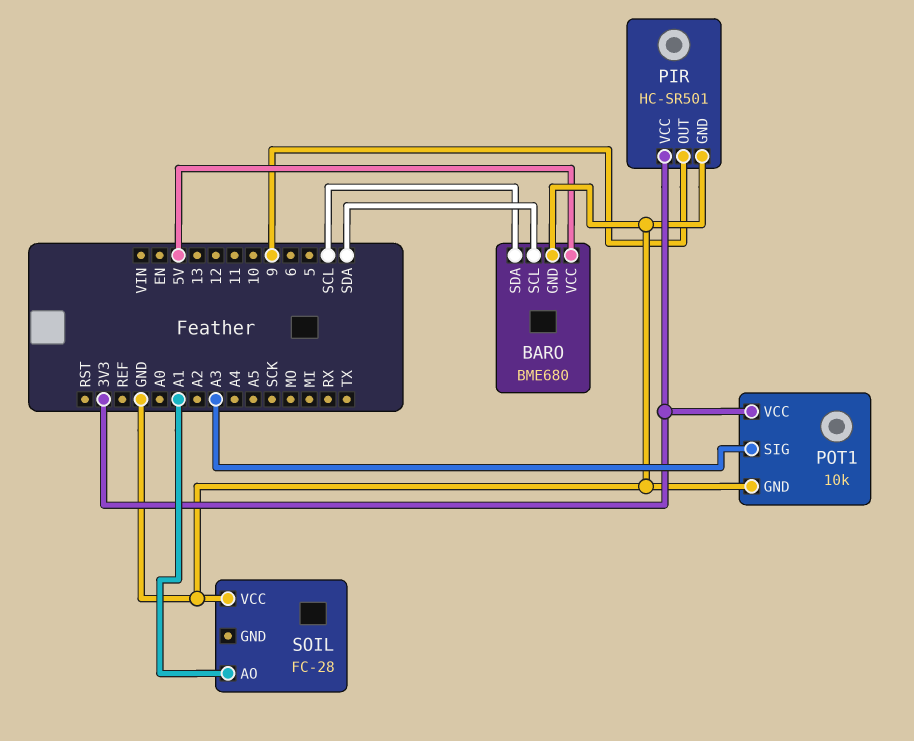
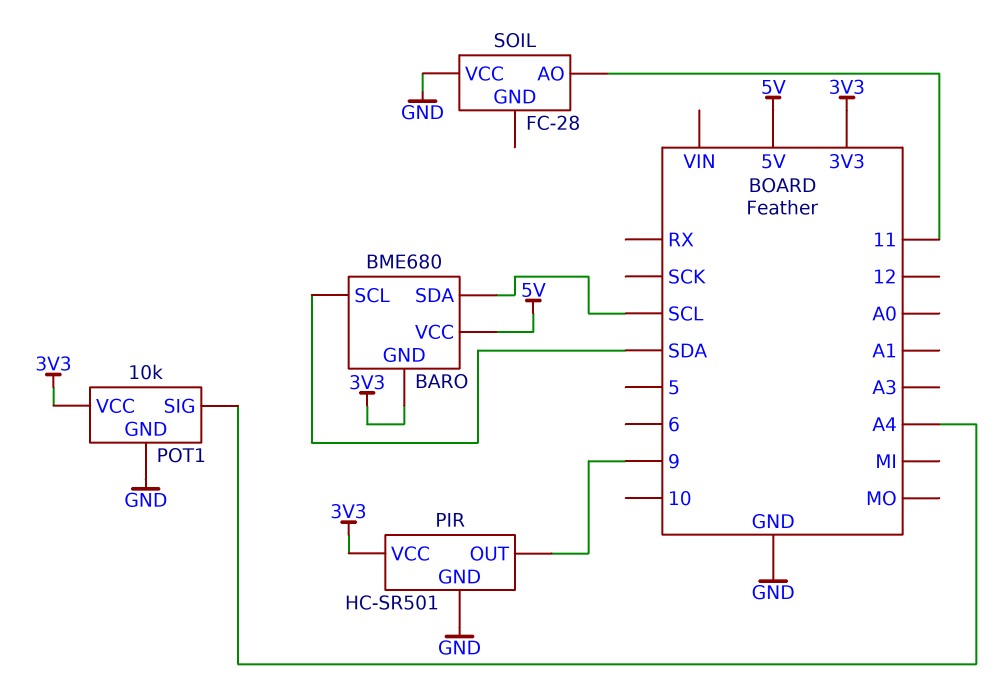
BARO pin GND: GND -> 3V3
POT1 pin SIG: A3 -> A4
SOIL pin AO: A1 -> 11

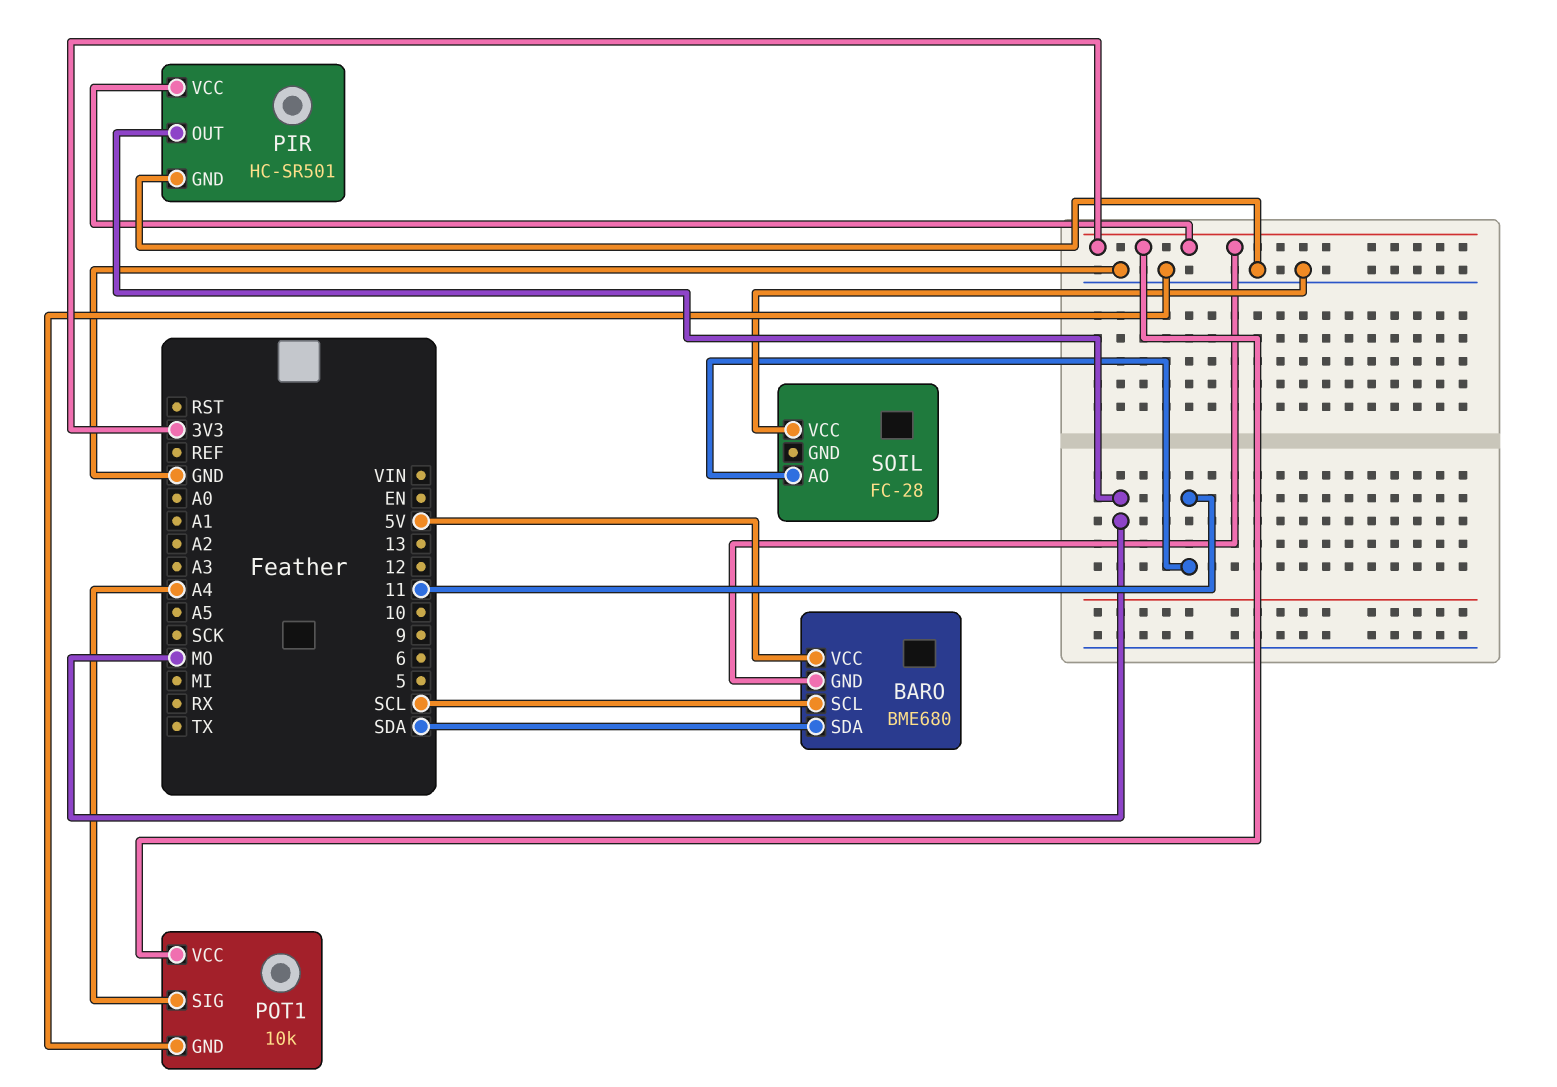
BARO pin SCL: SDA -> SCL
BARO pin SDA: SCL -> SDA
PIR pin OUT: 9 -> MO

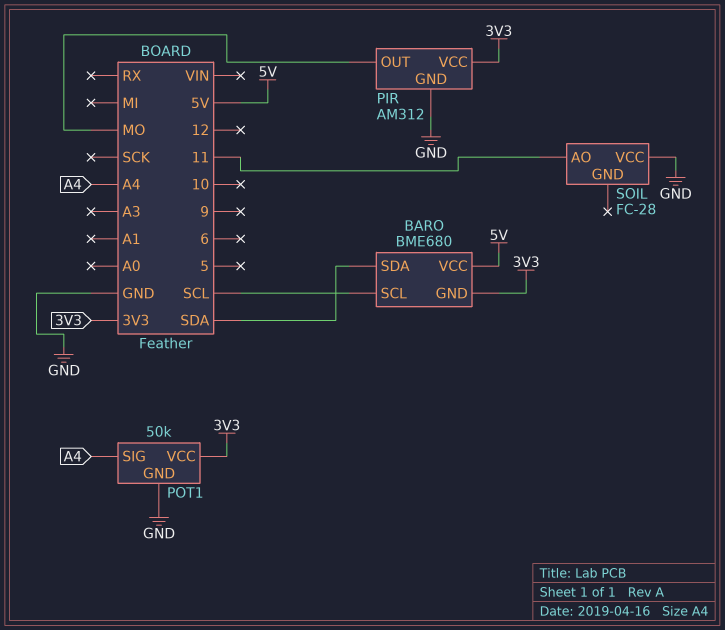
PIR: HC-SR501 -> AM312
POT1: 10k -> 50k

